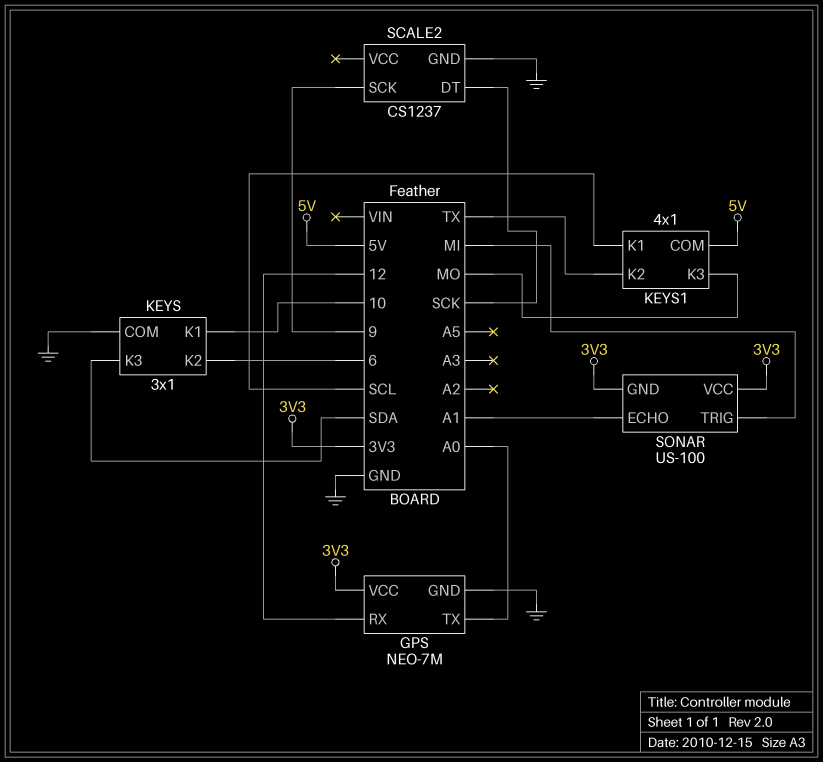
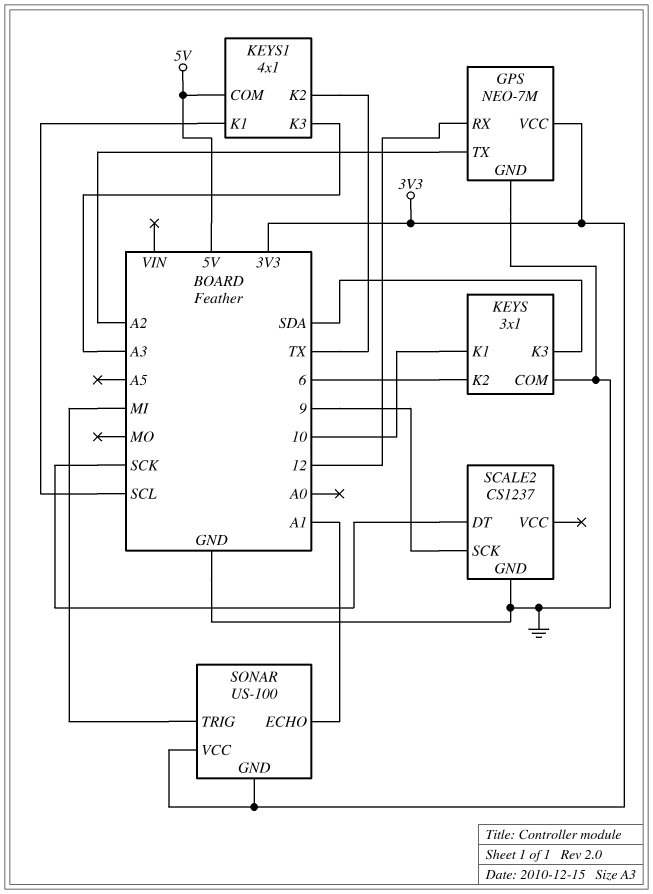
GPS pin TX: A0 -> A2
KEYS1 pin K3: MO -> A3

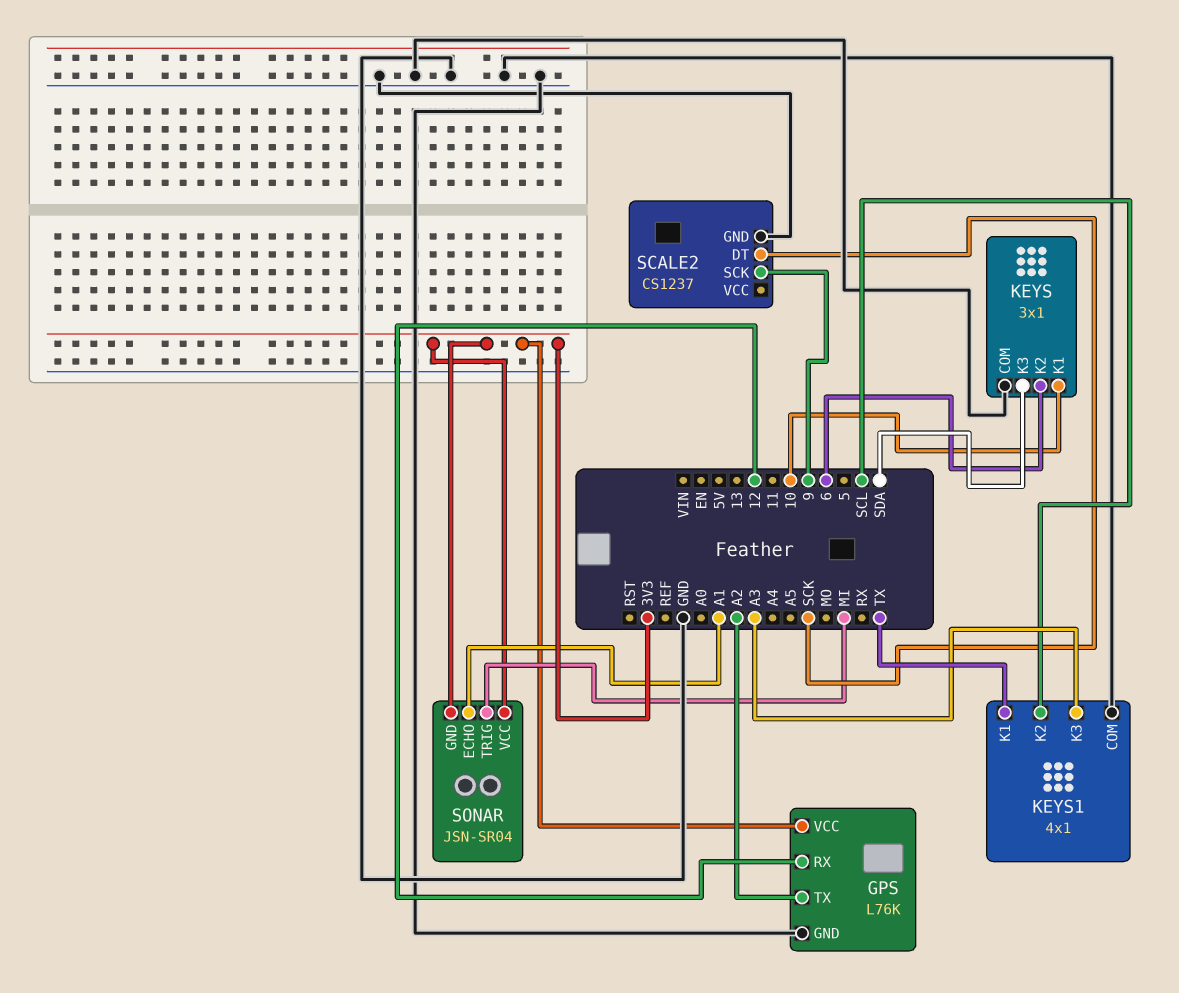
GPS: NEO-7M -> L76K
KEYS1 pin COM: 5V -> GND
KEYS1 pin K1: SCL -> TX
KEYS1 pin K2: TX -> SCL
SONAR: US-100 -> JSN-SR04

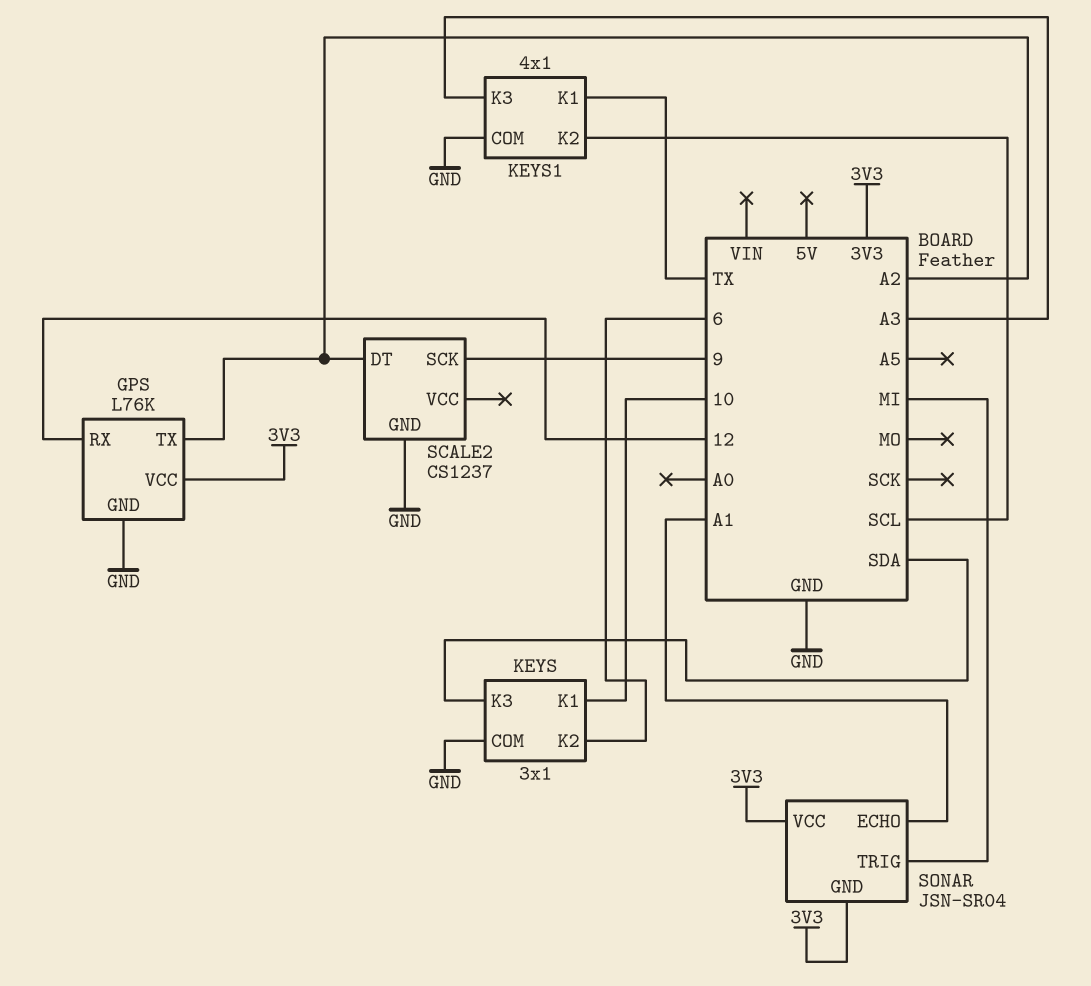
SCALE2 pin DT: SCK -> A2

